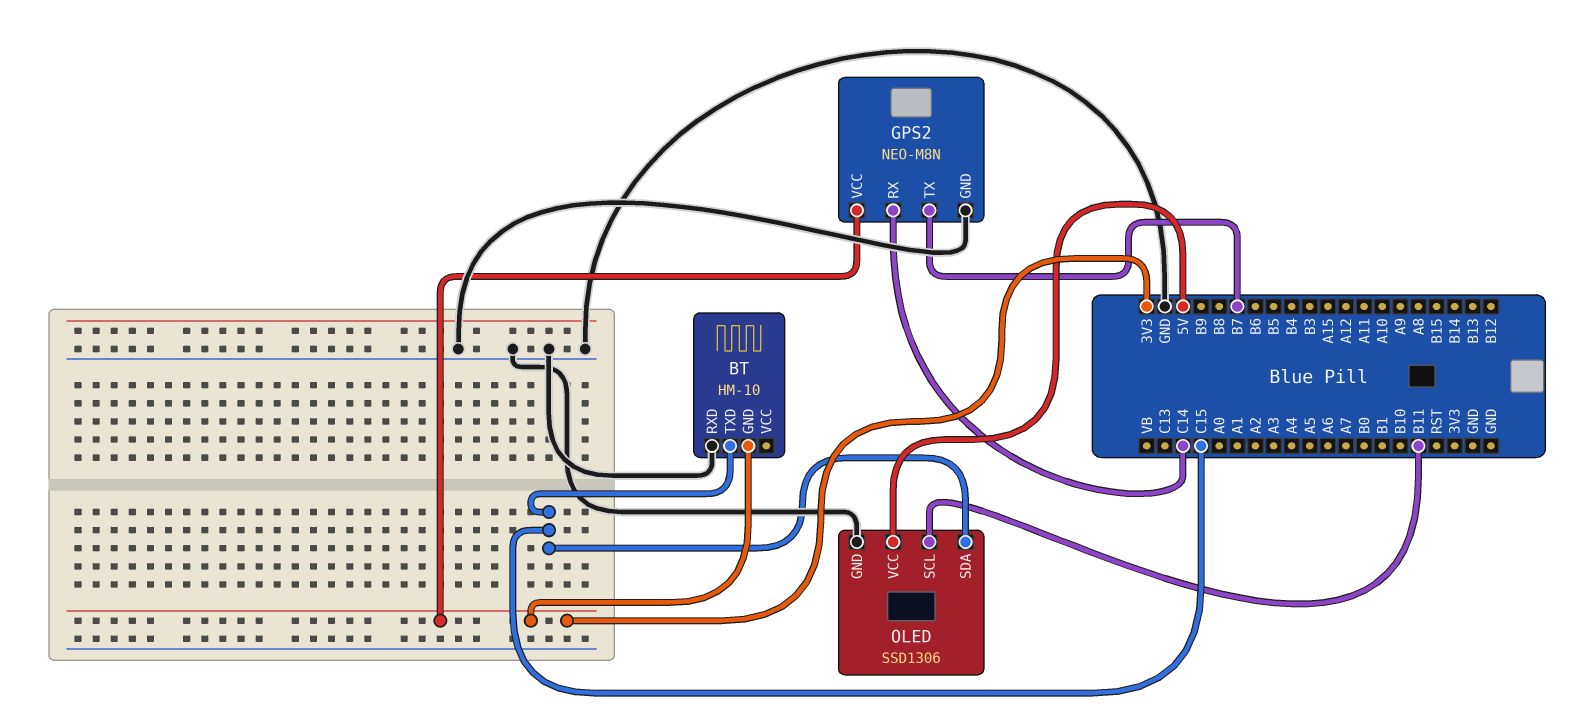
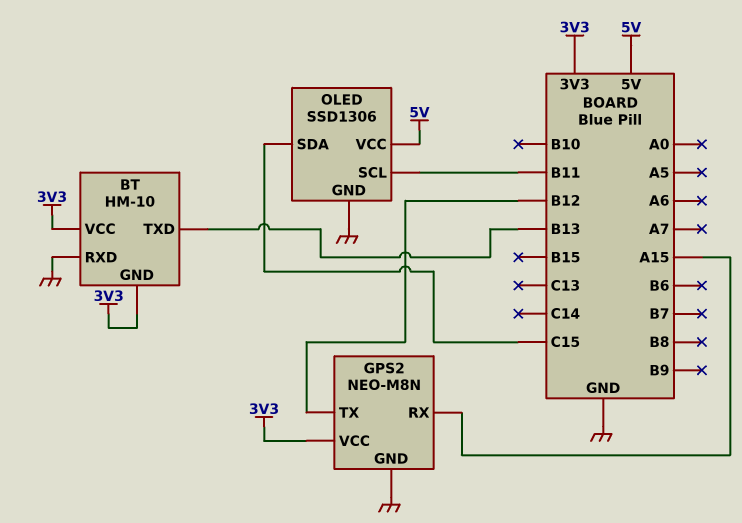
BT pin TXD: C15 -> B13
BT pin VCC: none -> 3V3
GPS2 pin RX: C14 -> A15
GPS2 pin TX: B7 -> B12

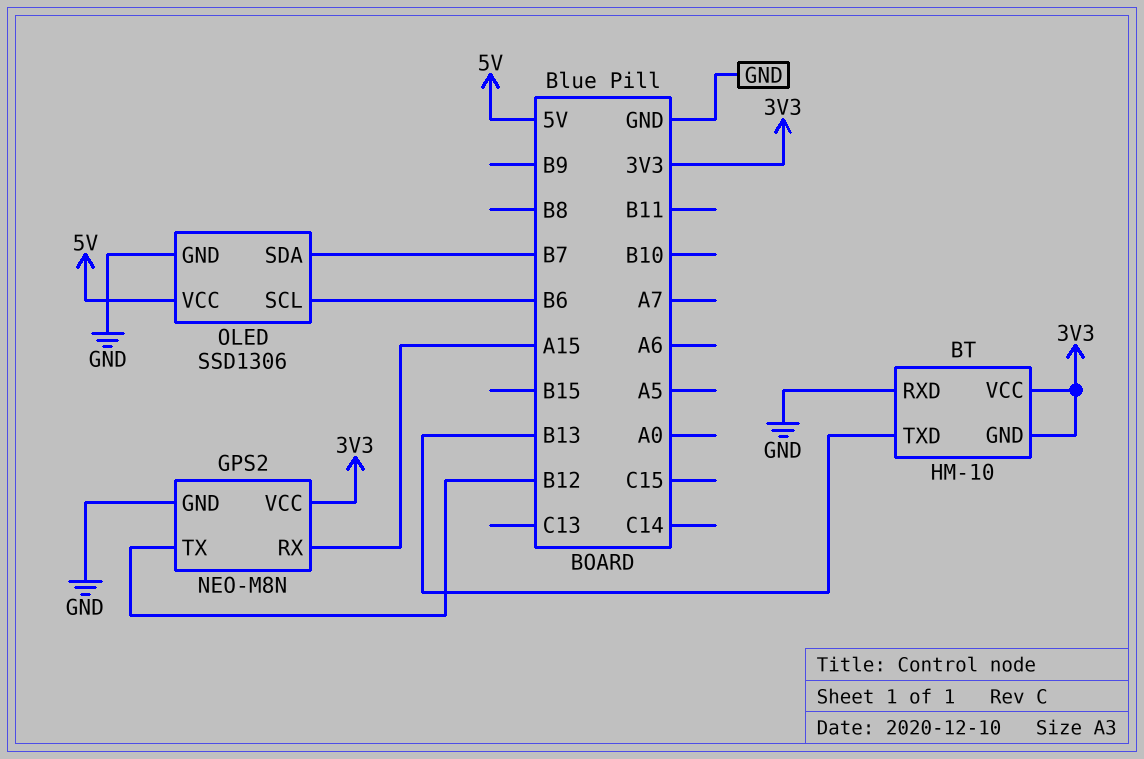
OLED pin SCL: B11 -> B6
OLED pin SDA: C15 -> B7

